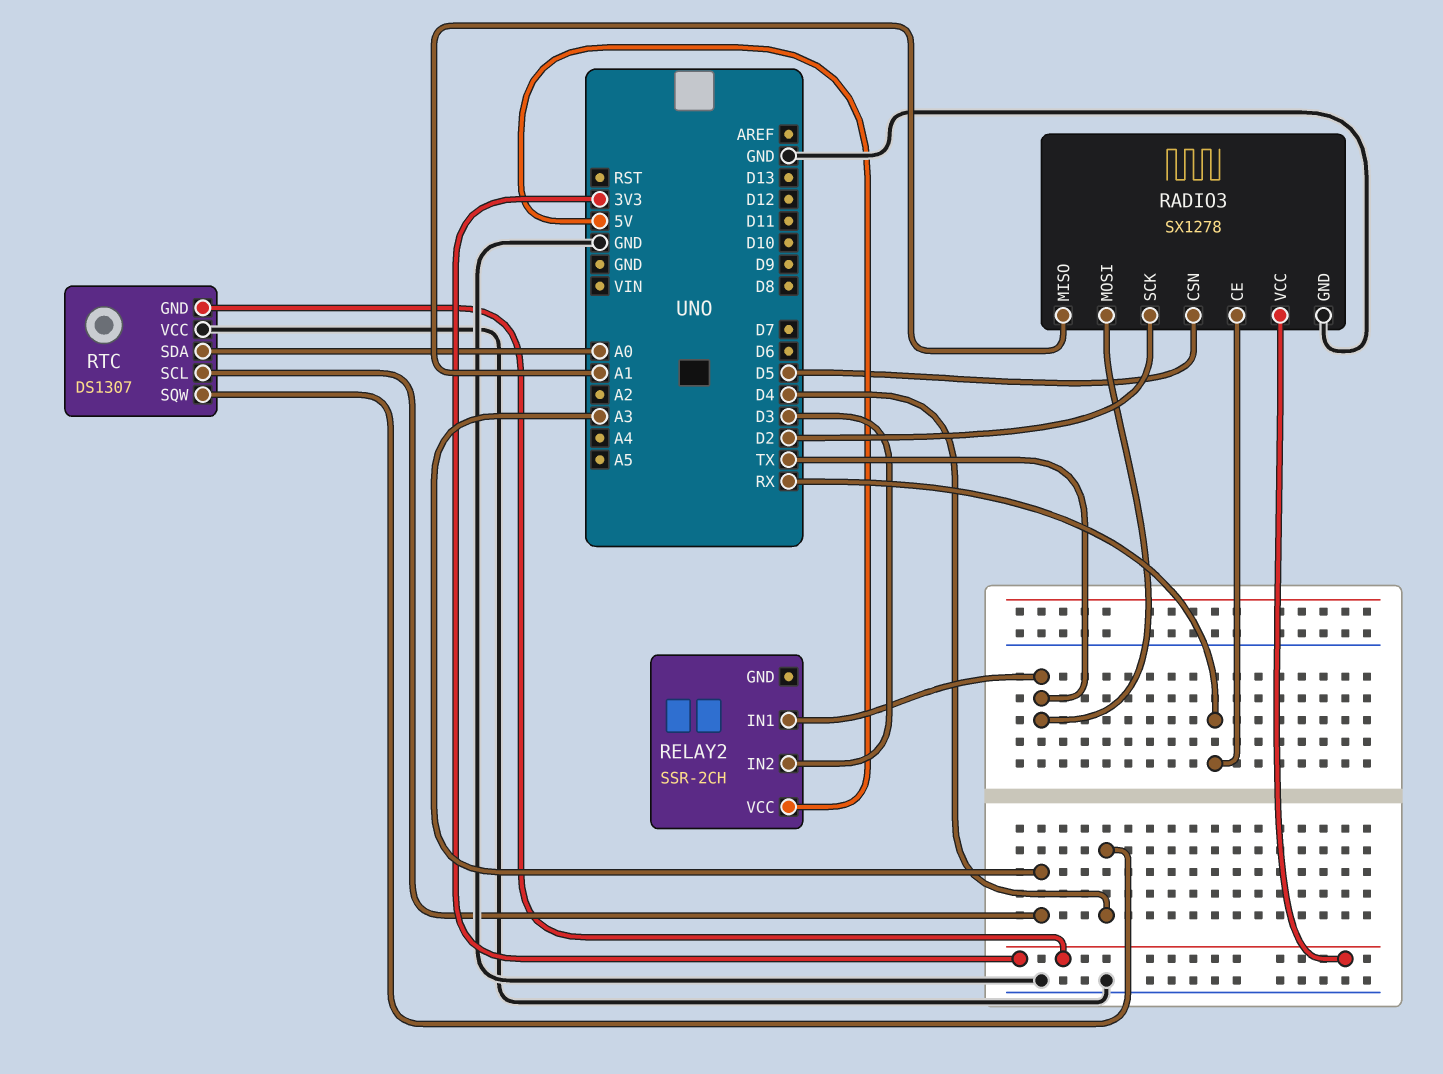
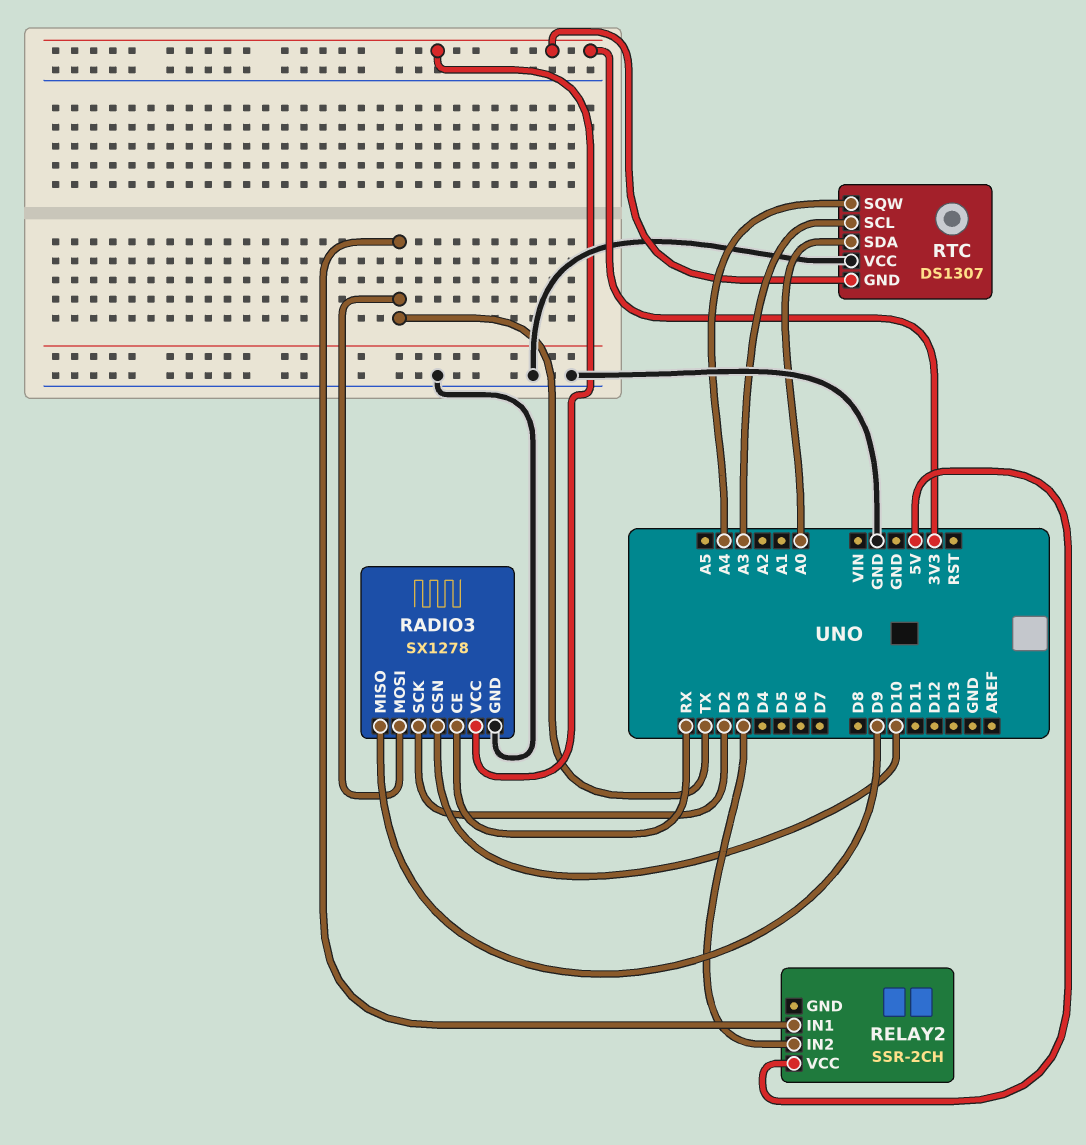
RADIO3 pin CSN: D5 -> D10
RADIO3 pin MISO: A1 -> D9
RTC pin SQW: D4 -> A4

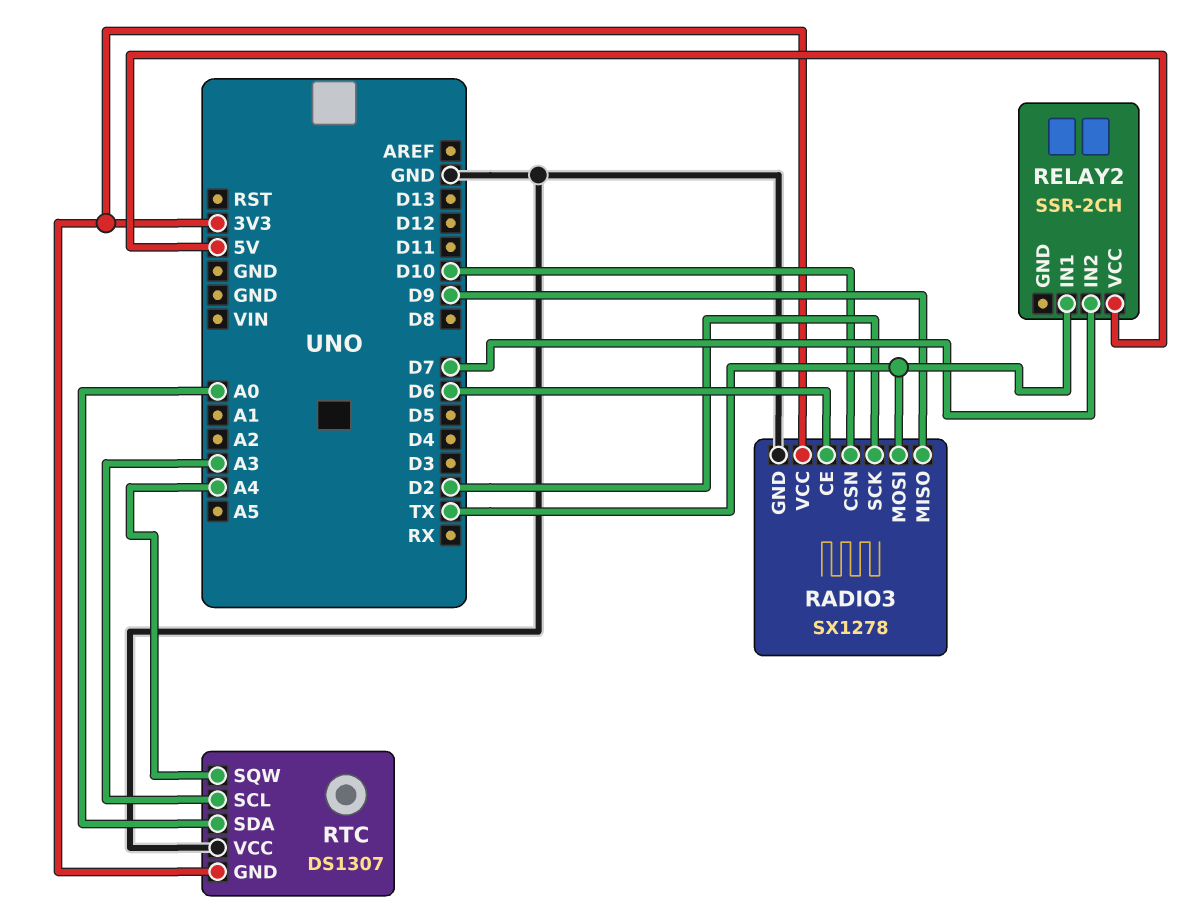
RADIO3 pin CE: RX -> D6
RELAY2 pin IN2: D3 -> D7

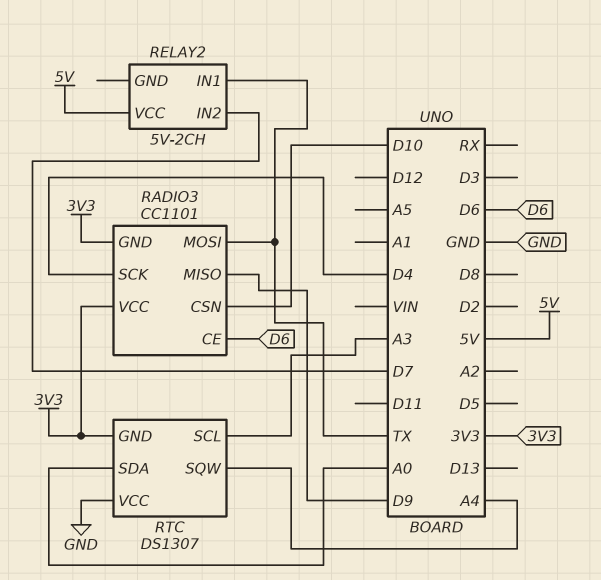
RADIO3: SX1278 -> CC1101
RADIO3 pin GND: GND -> 3V3
RADIO3 pin SCK: D2 -> D4
RELAY2: SSR-2CH -> 5V-2CH

